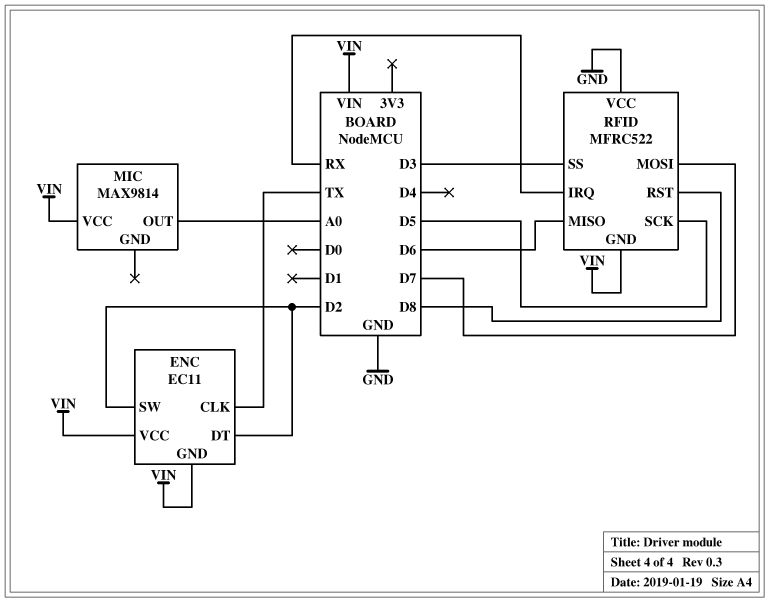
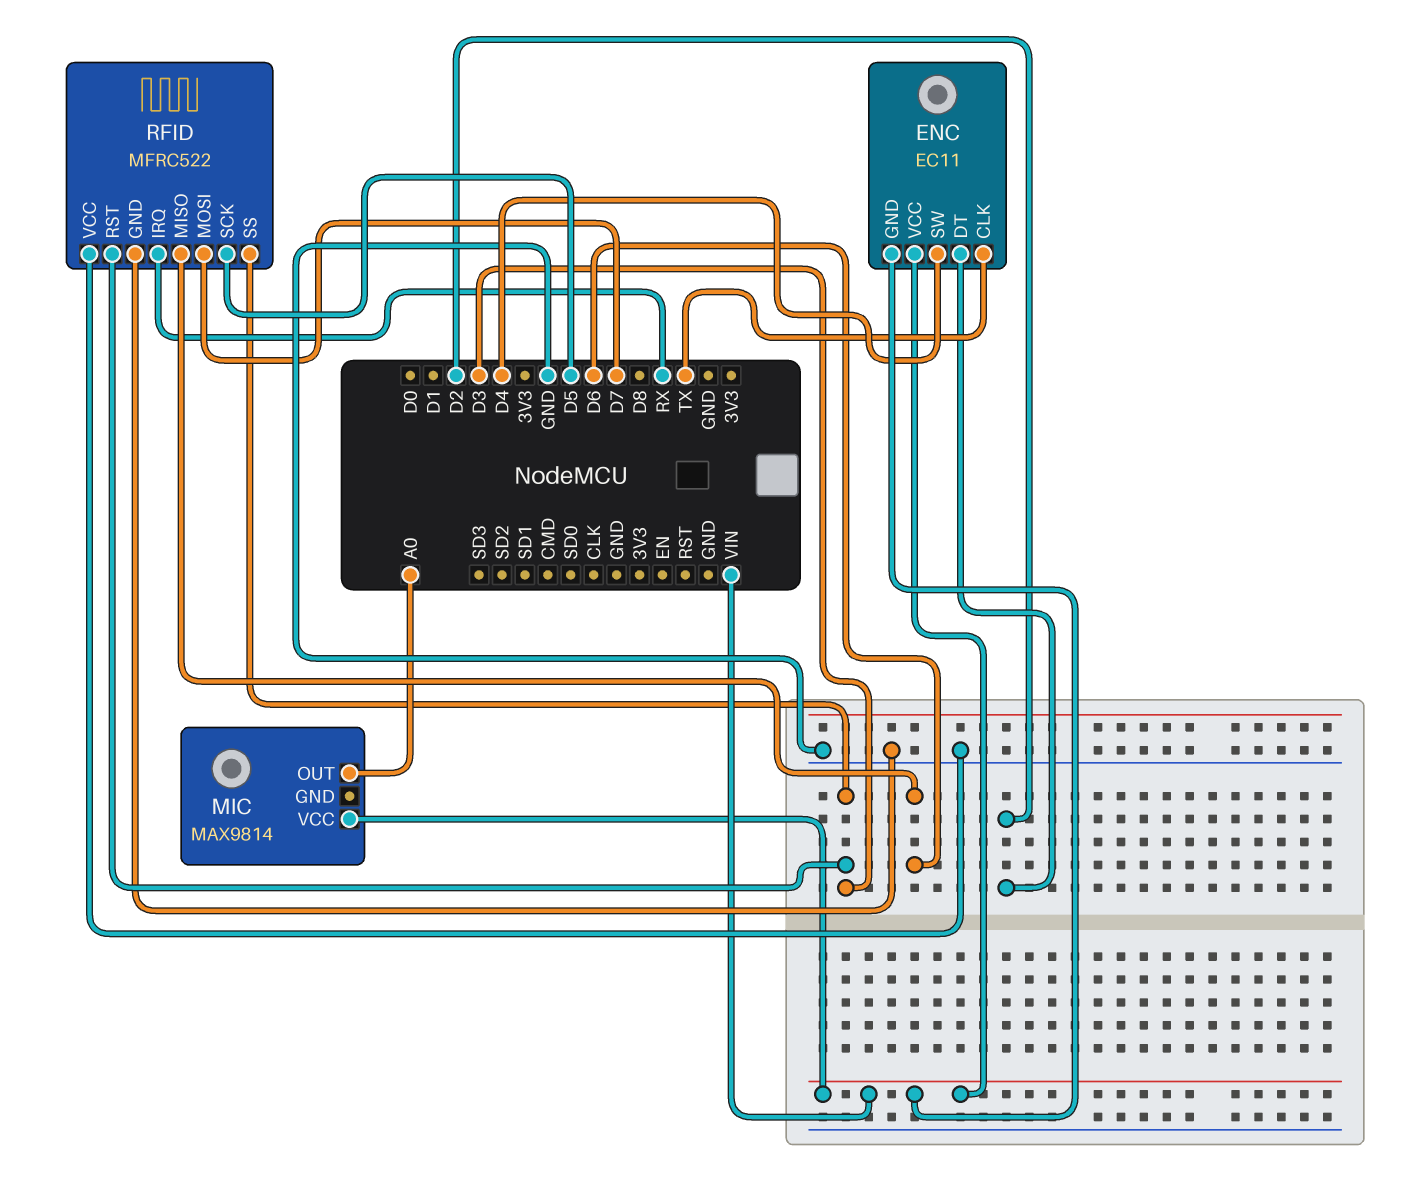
ENC pin SW: D2 -> D4
RFID pin GND: VIN -> GND
RFID pin RST: D8 -> D3

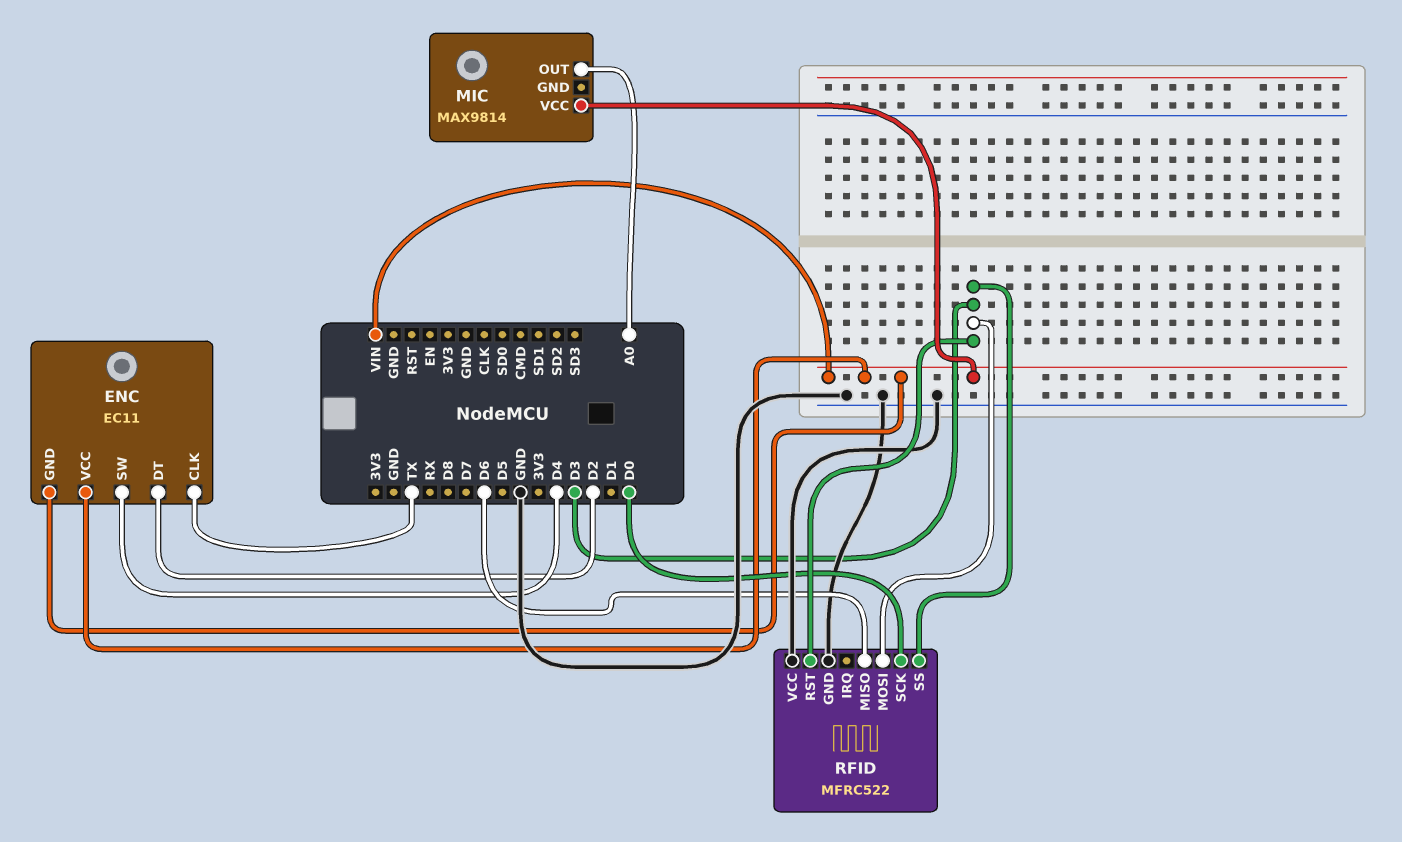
RFID pin IRQ: RX -> none
RFID pin MOSI: D7 -> D3
RFID pin SCK: D5 -> D0

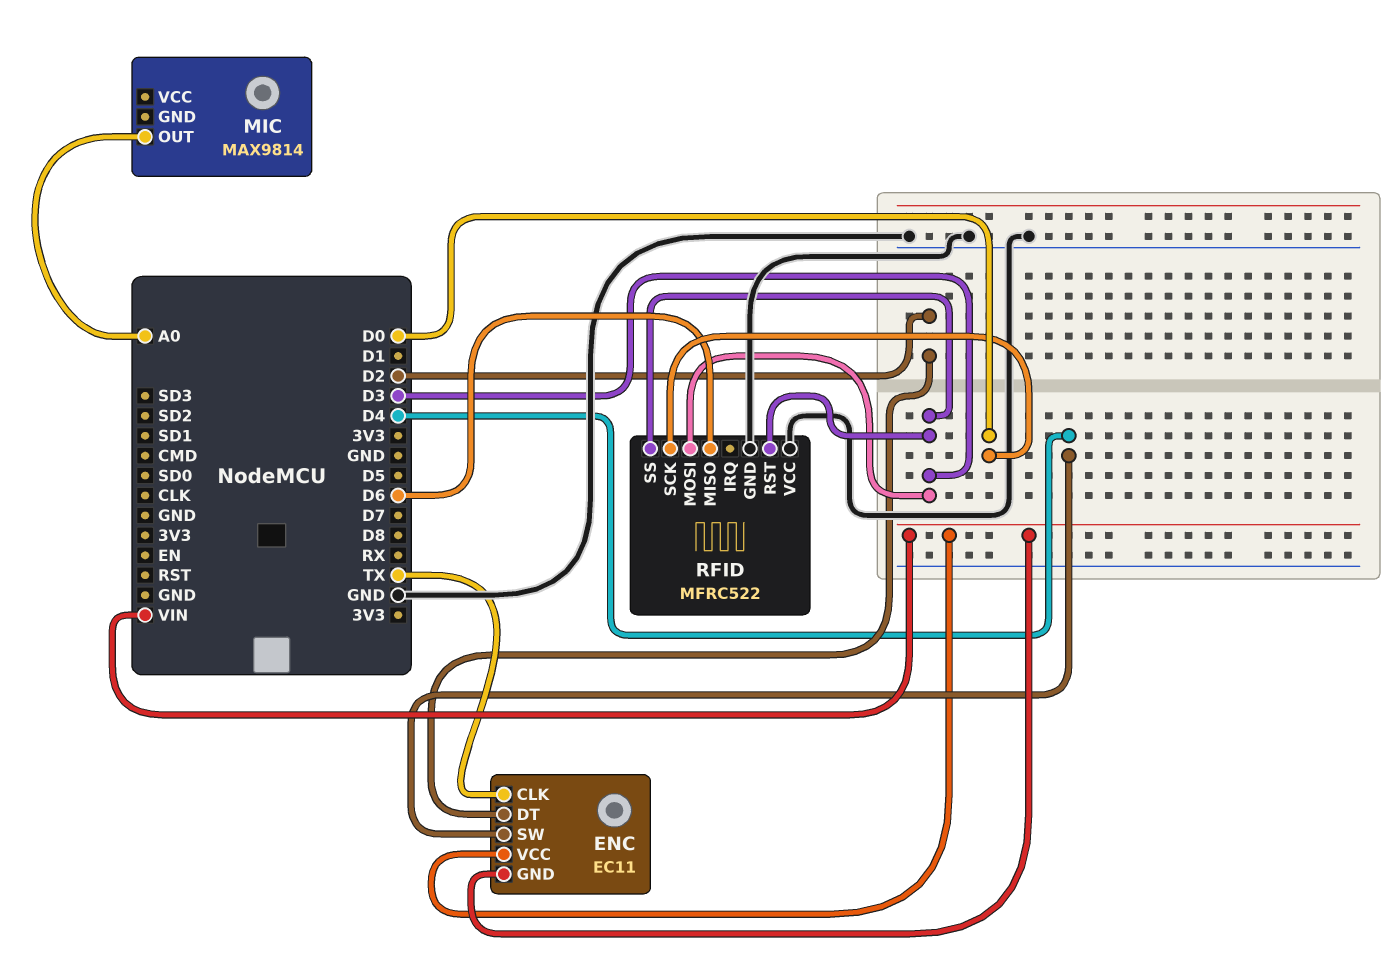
MIC pin VCC: VIN -> none

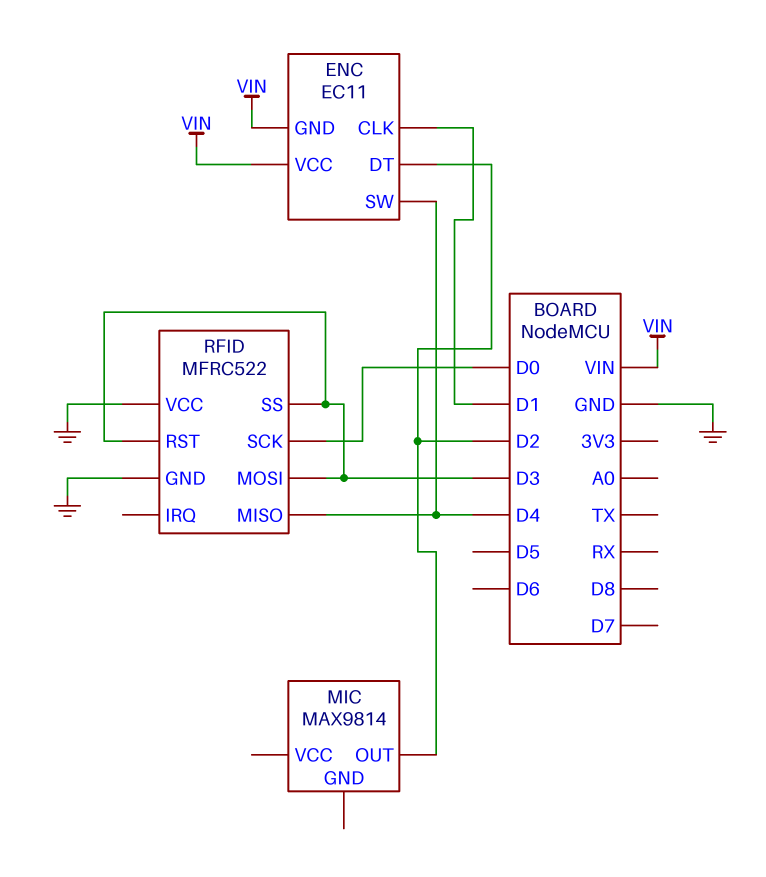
ENC pin CLK: TX -> D1
MIC pin OUT: A0 -> D2
RFID pin MISO: D6 -> D4

